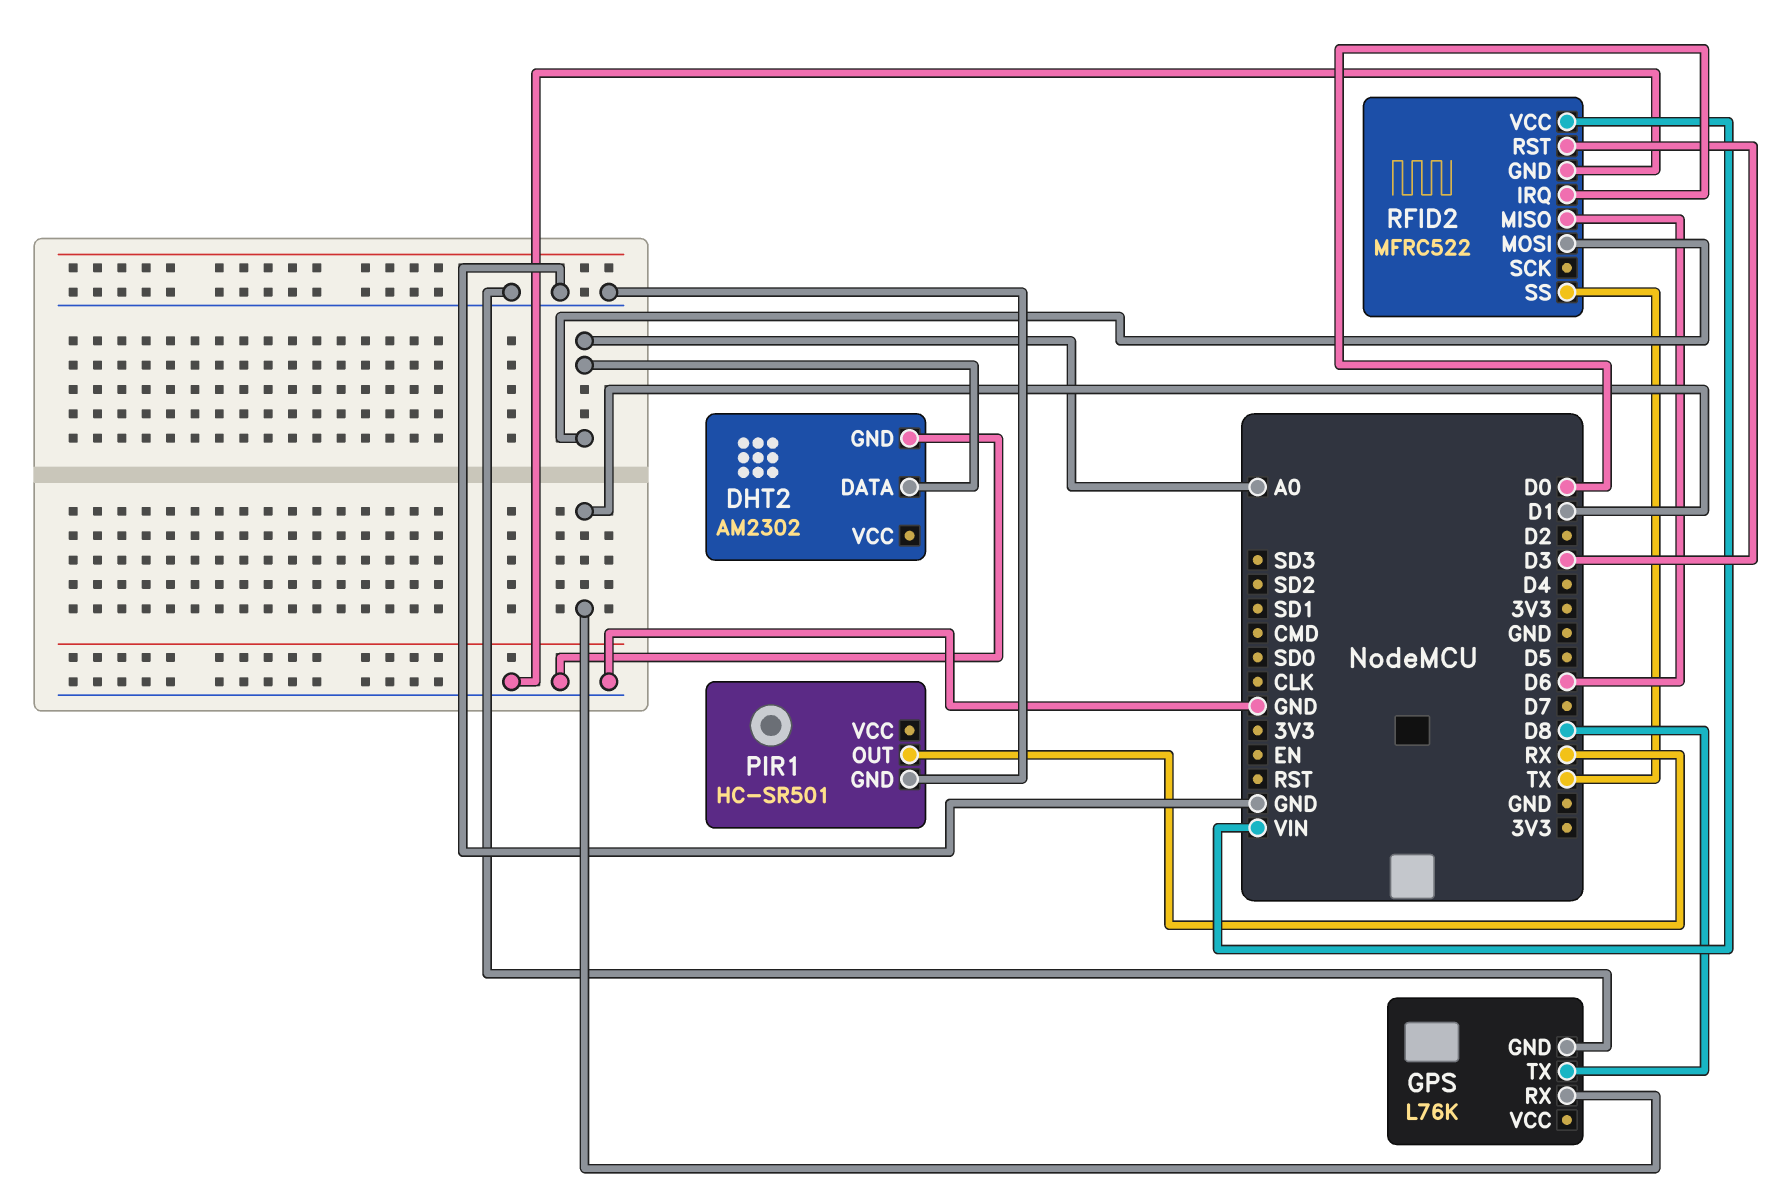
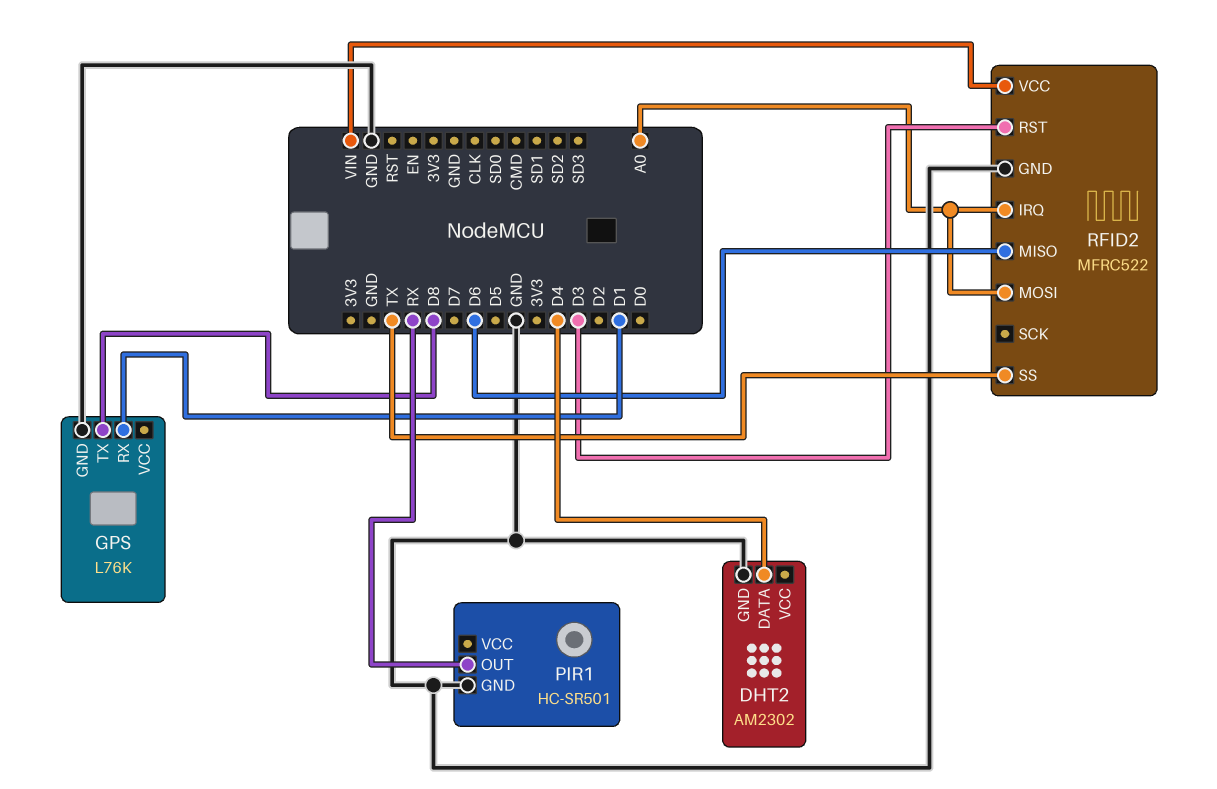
DHT2 pin DATA: A0 -> D4
RFID2 pin IRQ: D0 -> A0

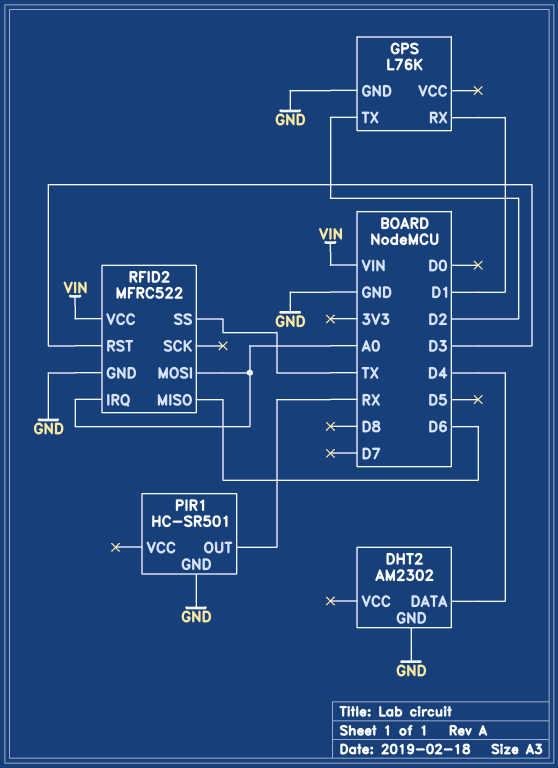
GPS pin TX: D8 -> D2

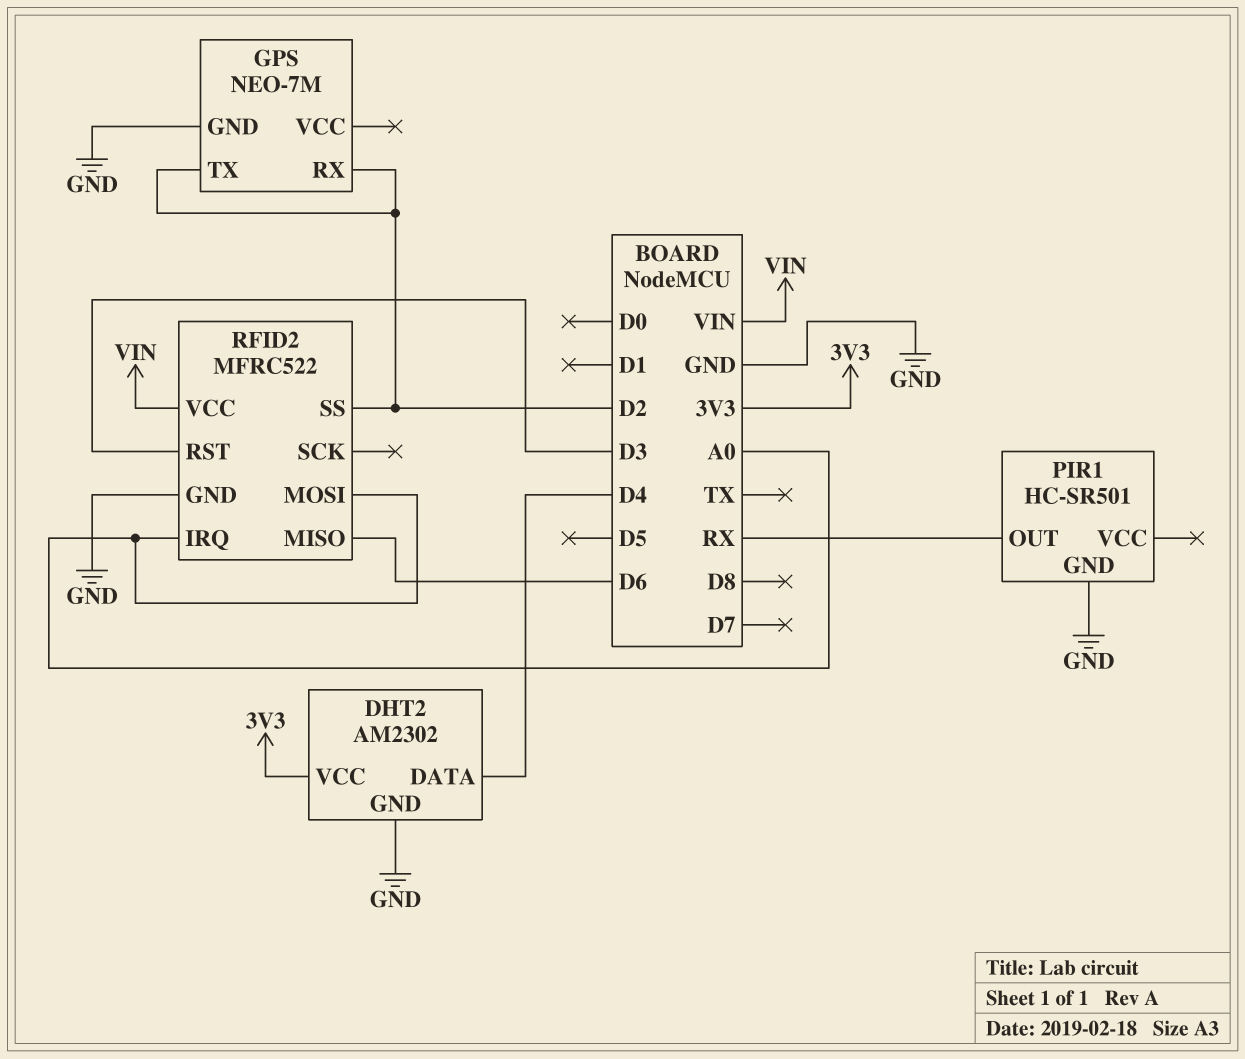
DHT2 pin VCC: none -> 3V3
GPS: L76K -> NEO-7M
GPS pin RX: D1 -> D2
RFID2 pin SS: TX -> D2

